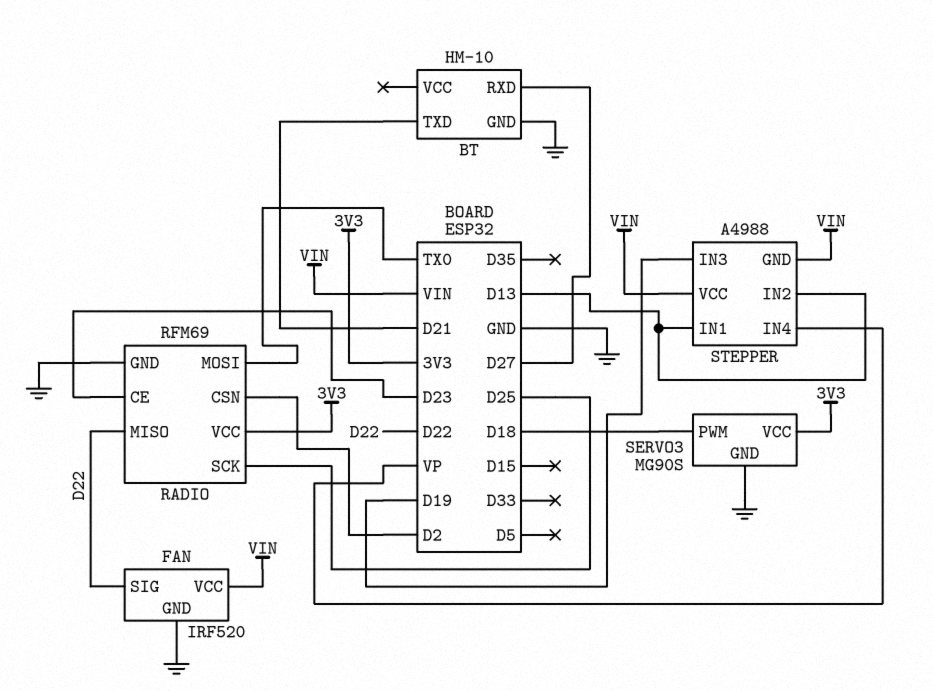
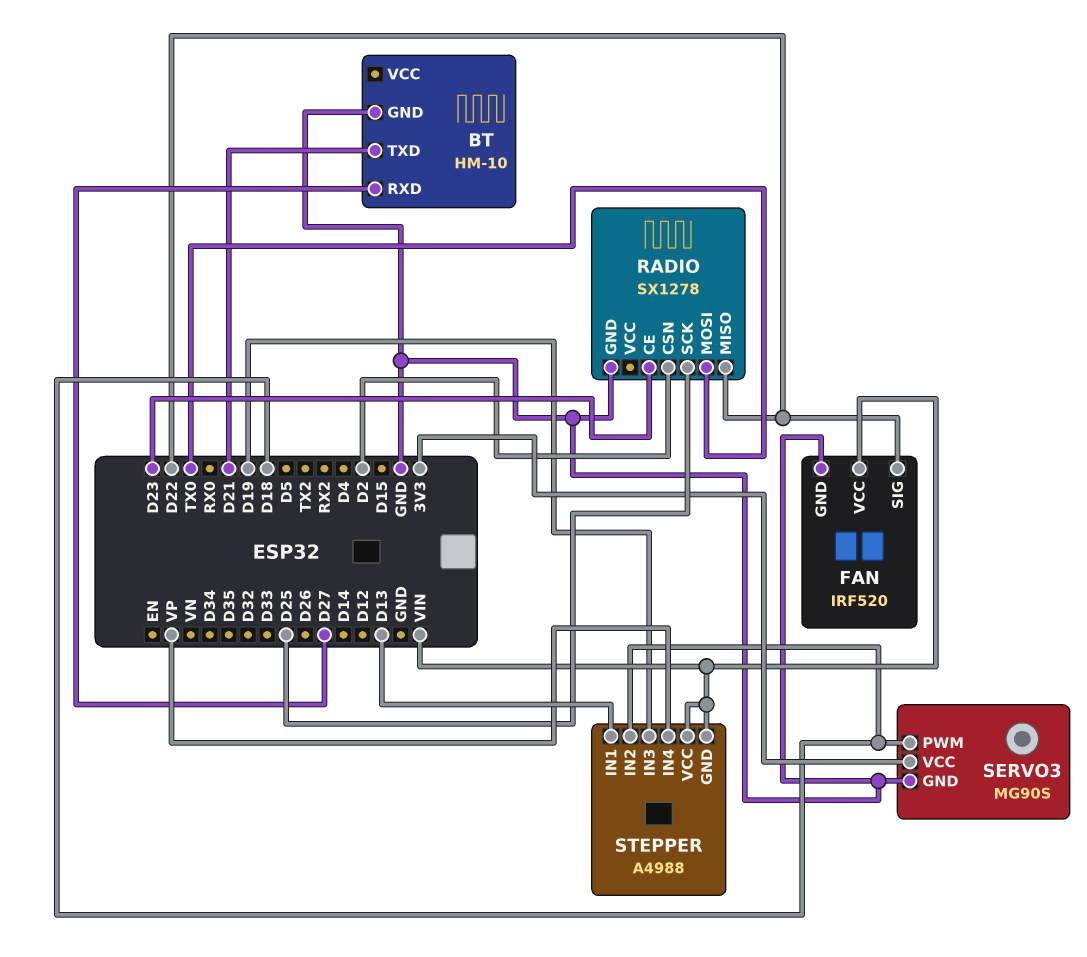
RADIO: RFM69 -> SX1278
RADIO pin VCC: 3V3 -> none
STEPPER pin IN2: D13 -> D18

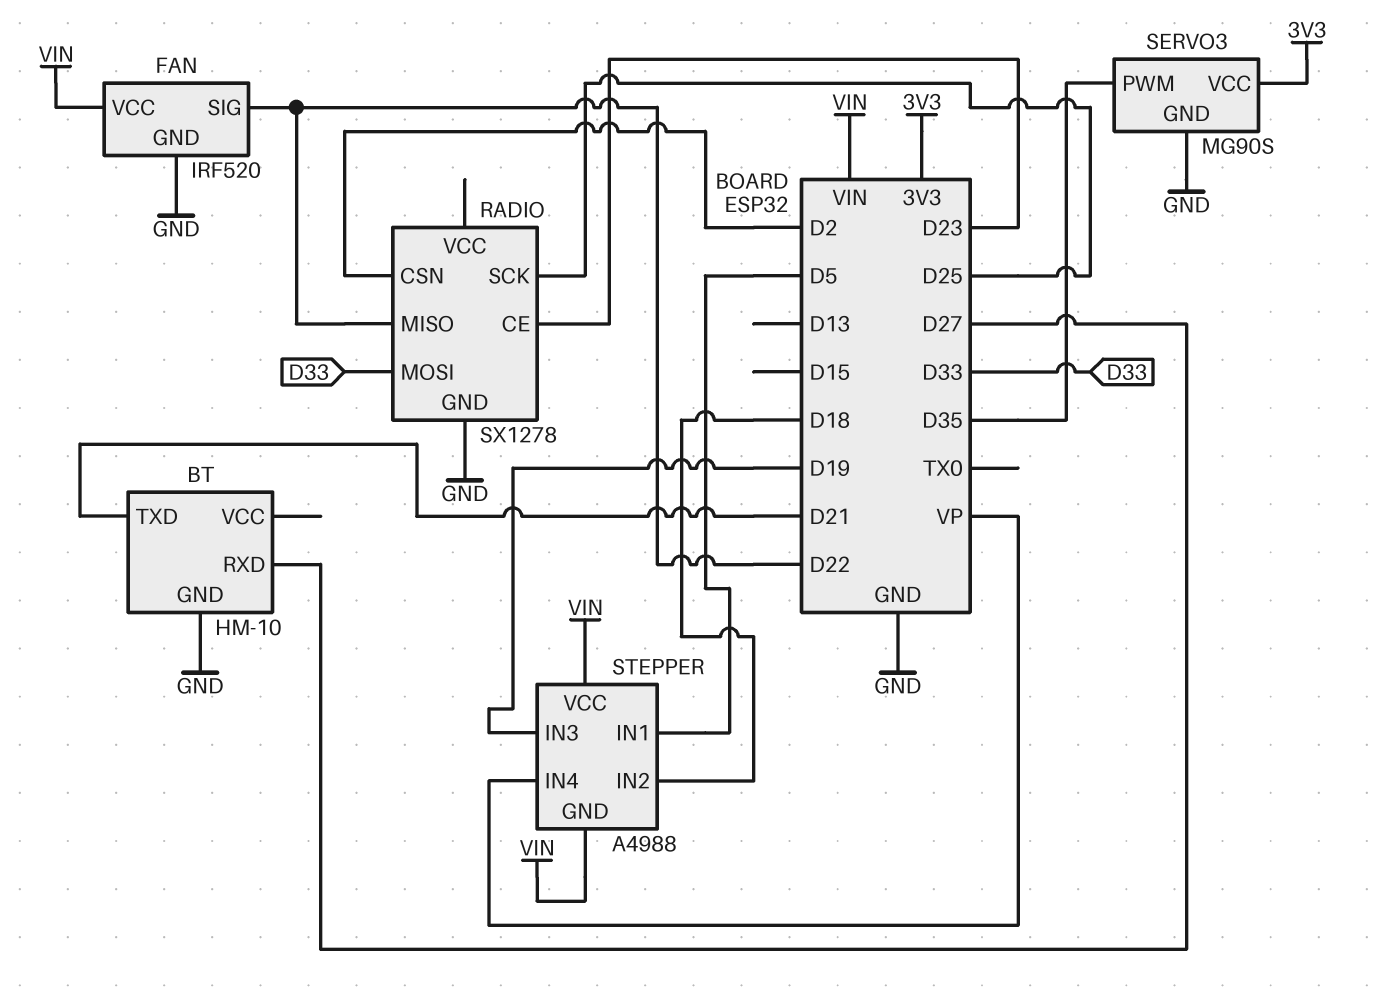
RADIO pin MOSI: TX0 -> D33
SERVO3 pin PWM: D18 -> D35
STEPPER pin IN1: D13 -> D5

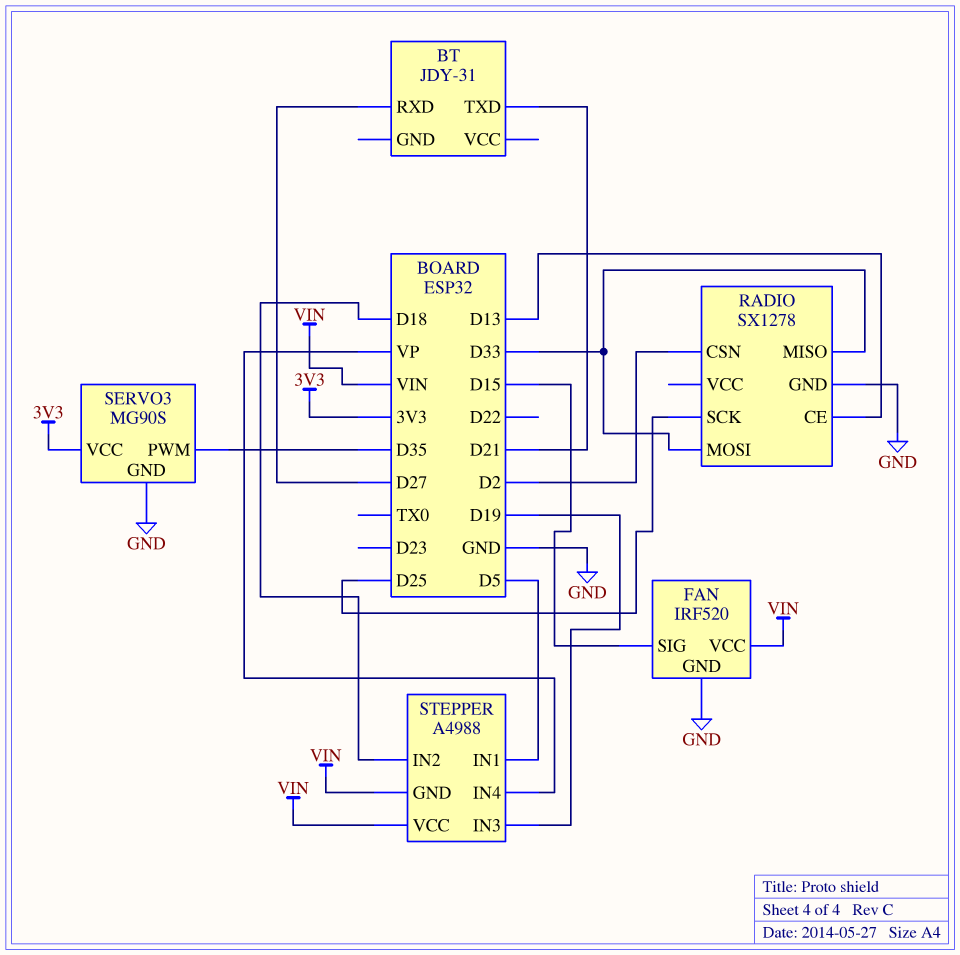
BT: HM-10 -> JDY-31
BT pin GND: GND -> none
FAN pin SIG: D22 -> D15
RADIO pin CE: D23 -> D13
RADIO pin MISO: D22 -> D33

